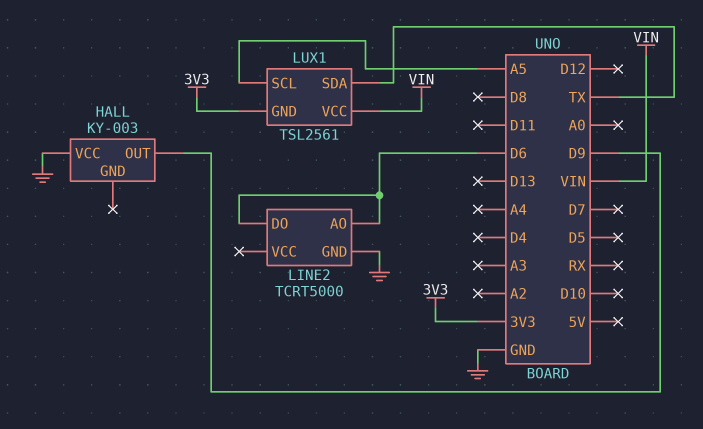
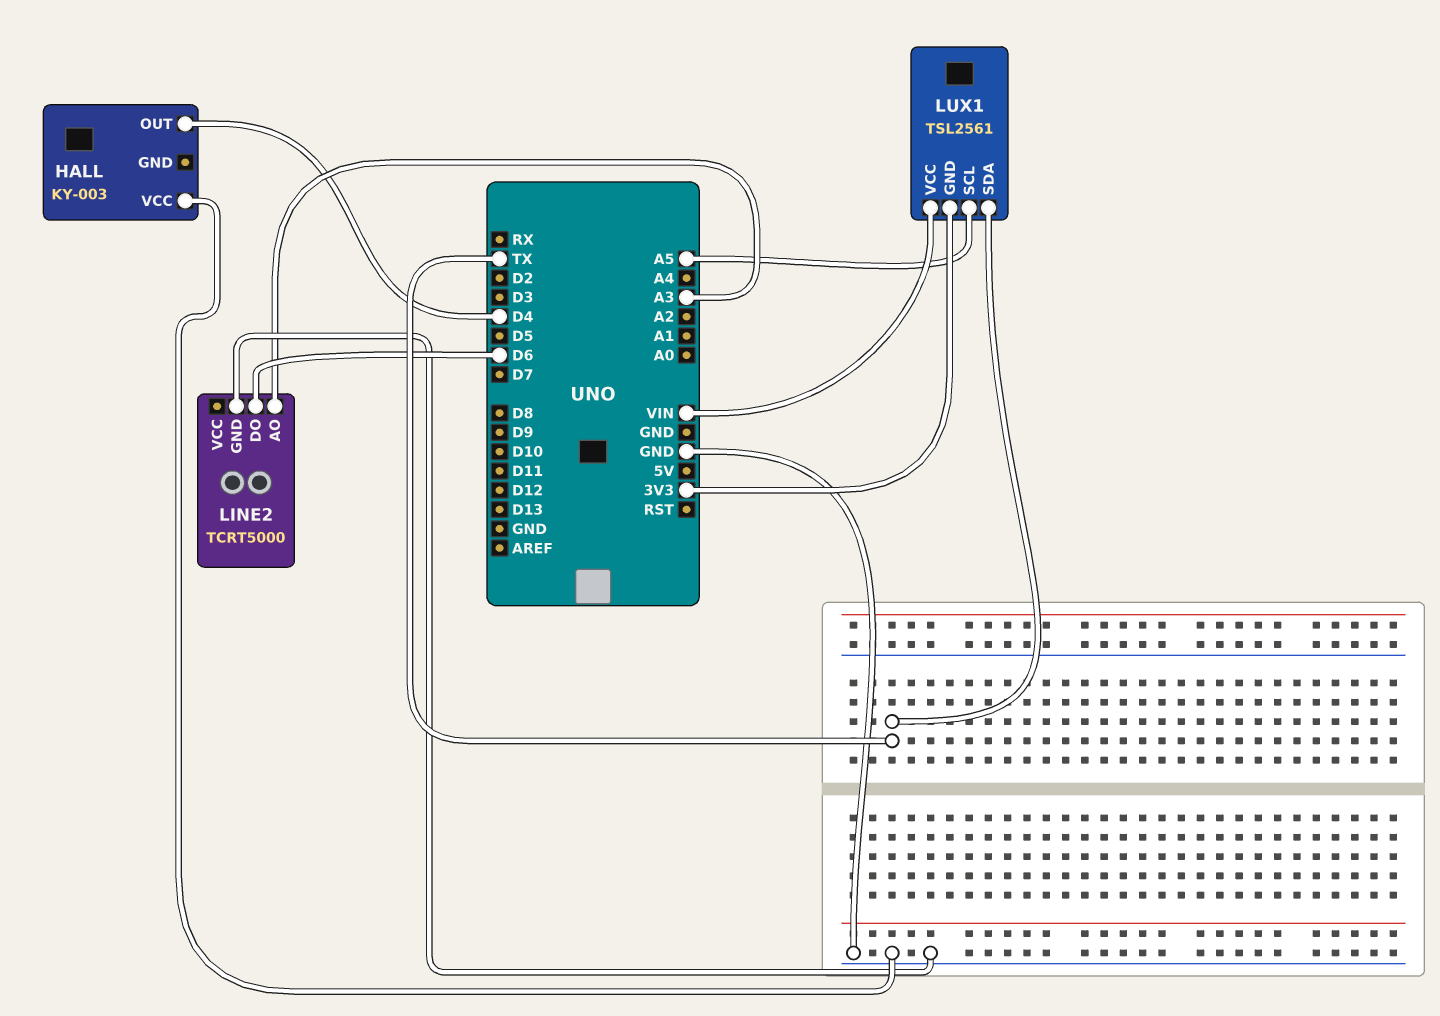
HALL pin OUT: D9 -> D4
LINE2 pin AO: D6 -> A3

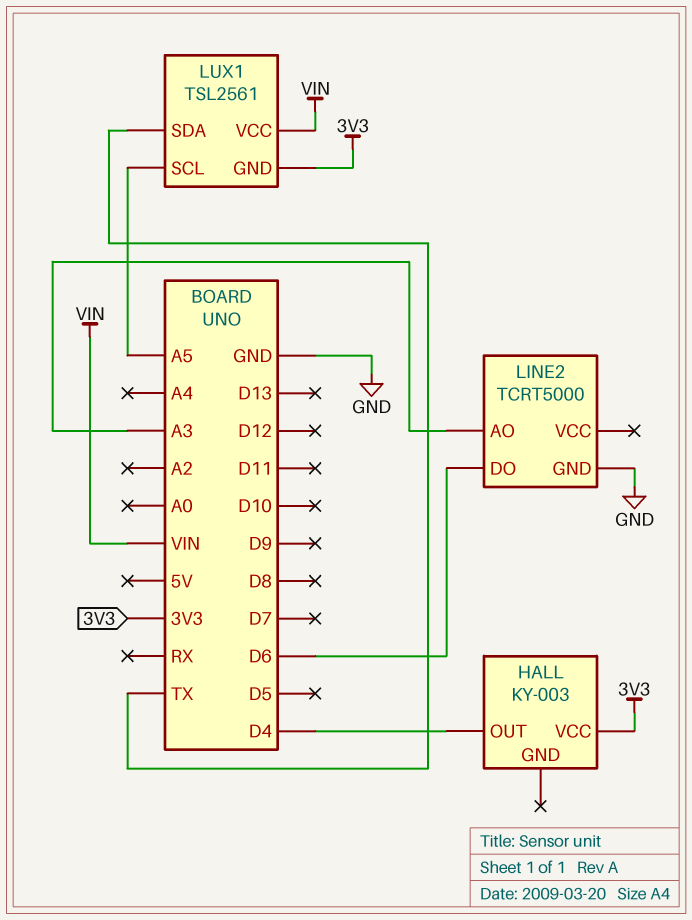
HALL pin VCC: GND -> 3V3

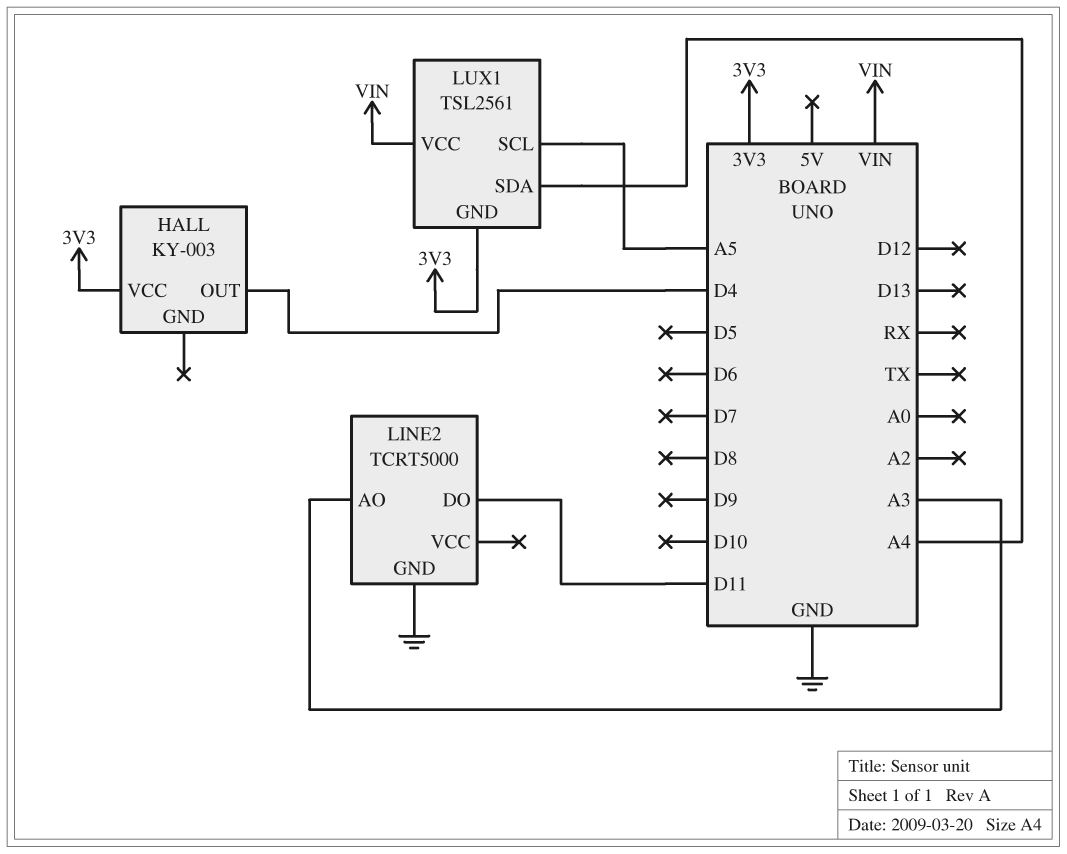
LINE2 pin DO: D6 -> D11
LUX1 pin SDA: TX -> A4

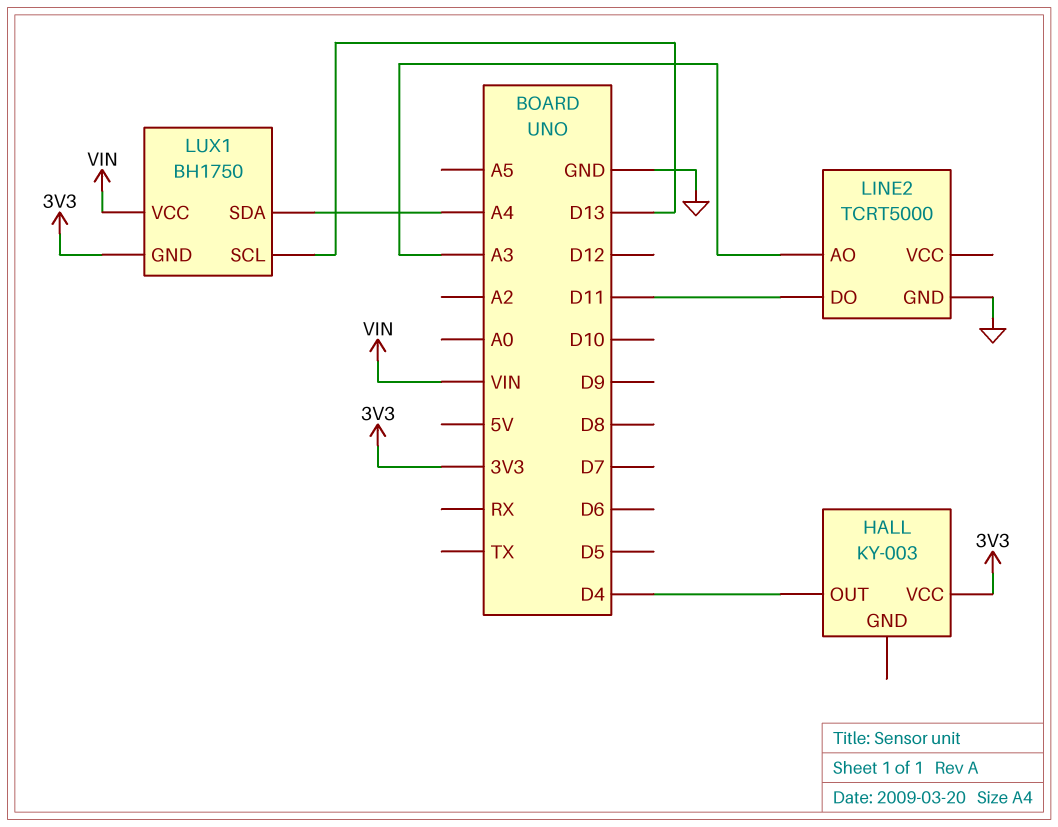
LUX1: TSL2561 -> BH1750
LUX1 pin SCL: A5 -> D13

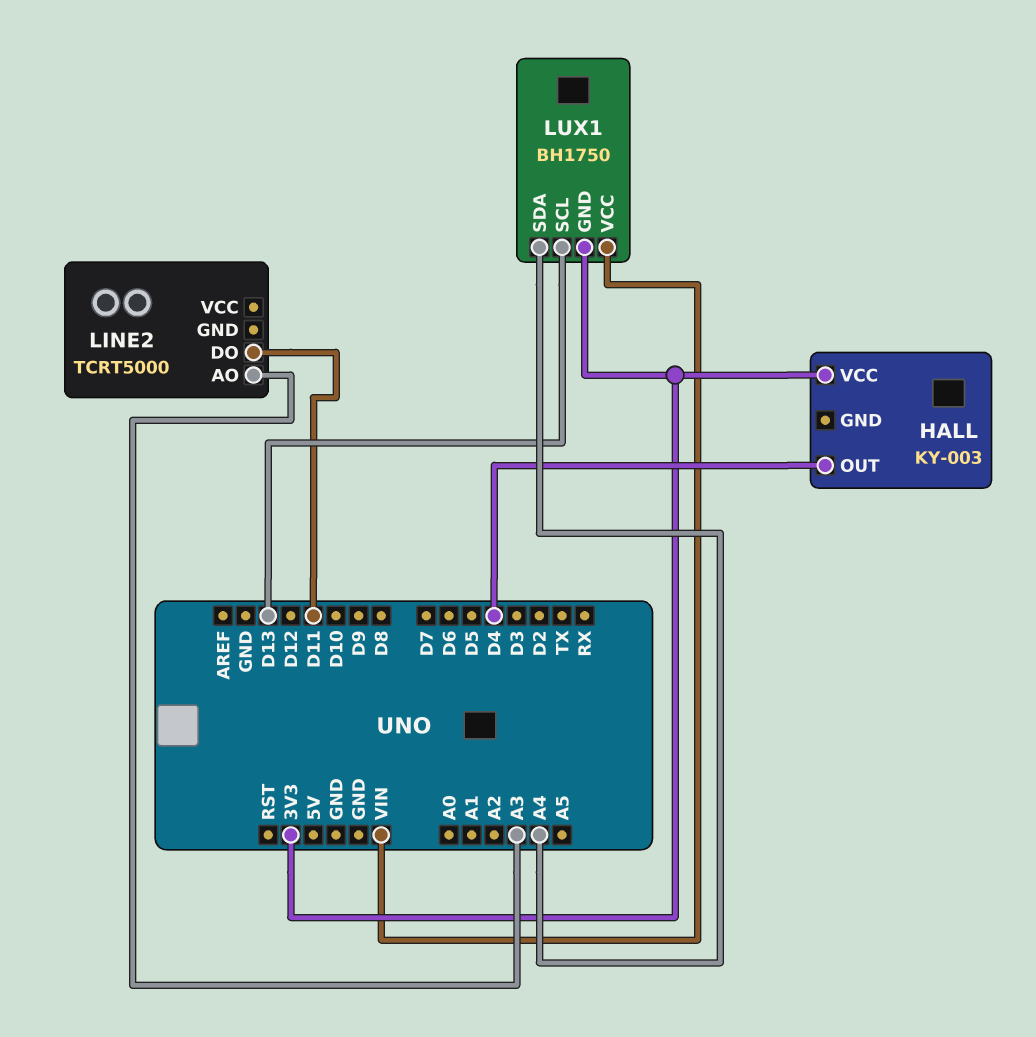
LINE2 pin GND: GND -> none

